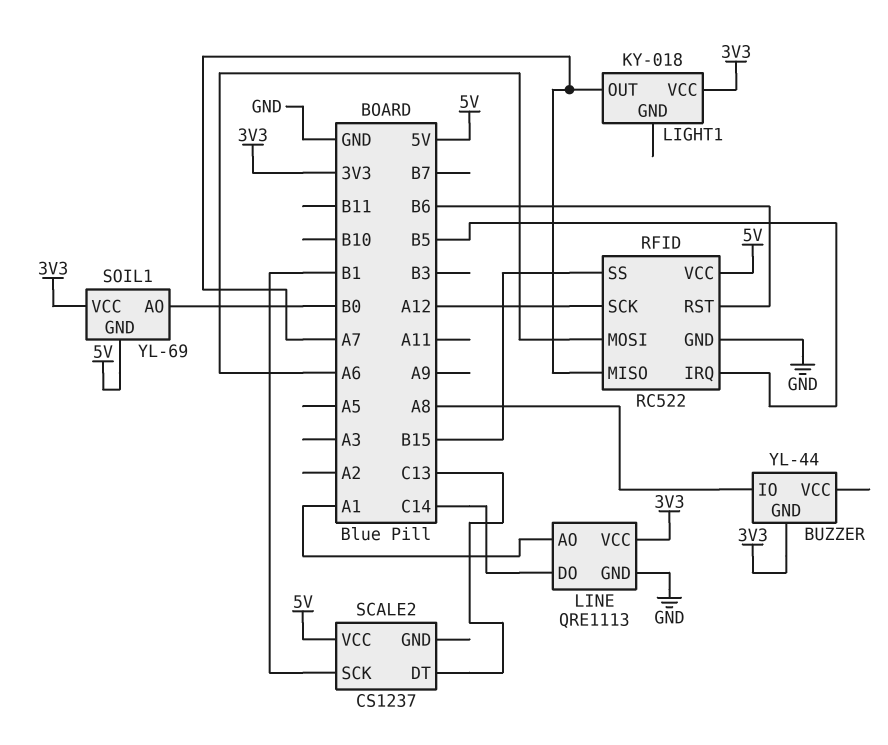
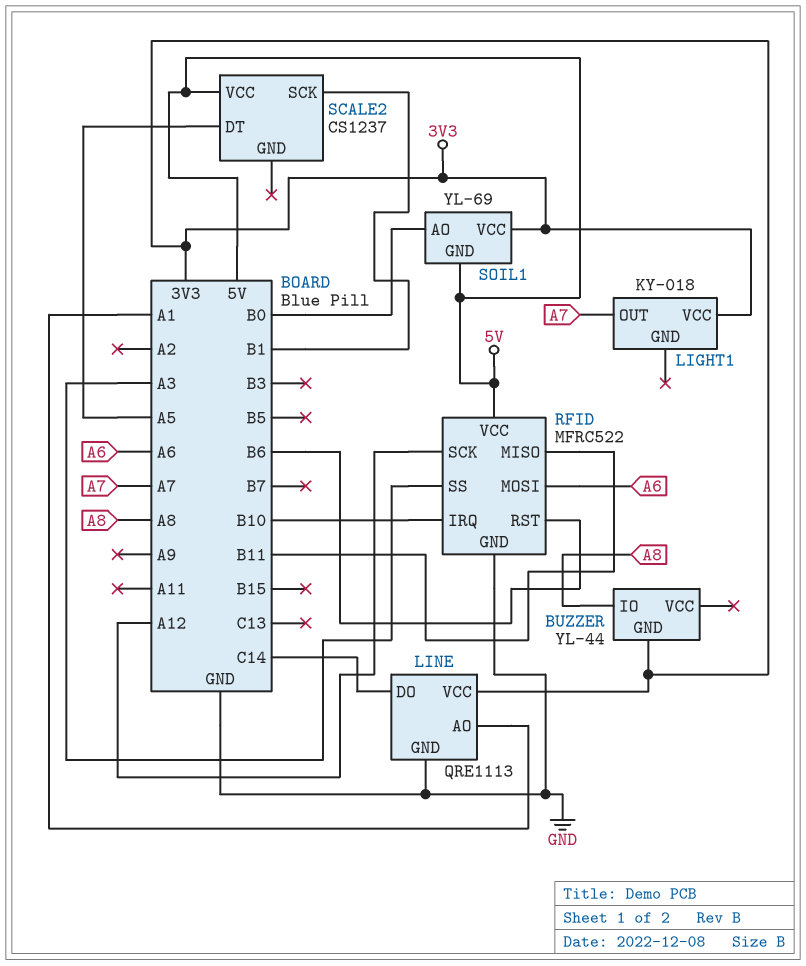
RFID: RC522 -> MFRC522
RFID pin IRQ: B5 -> B10
RFID pin MISO: A7 -> B11
RFID pin SS: B15 -> A3
SCALE2 pin DT: C13 -> A5

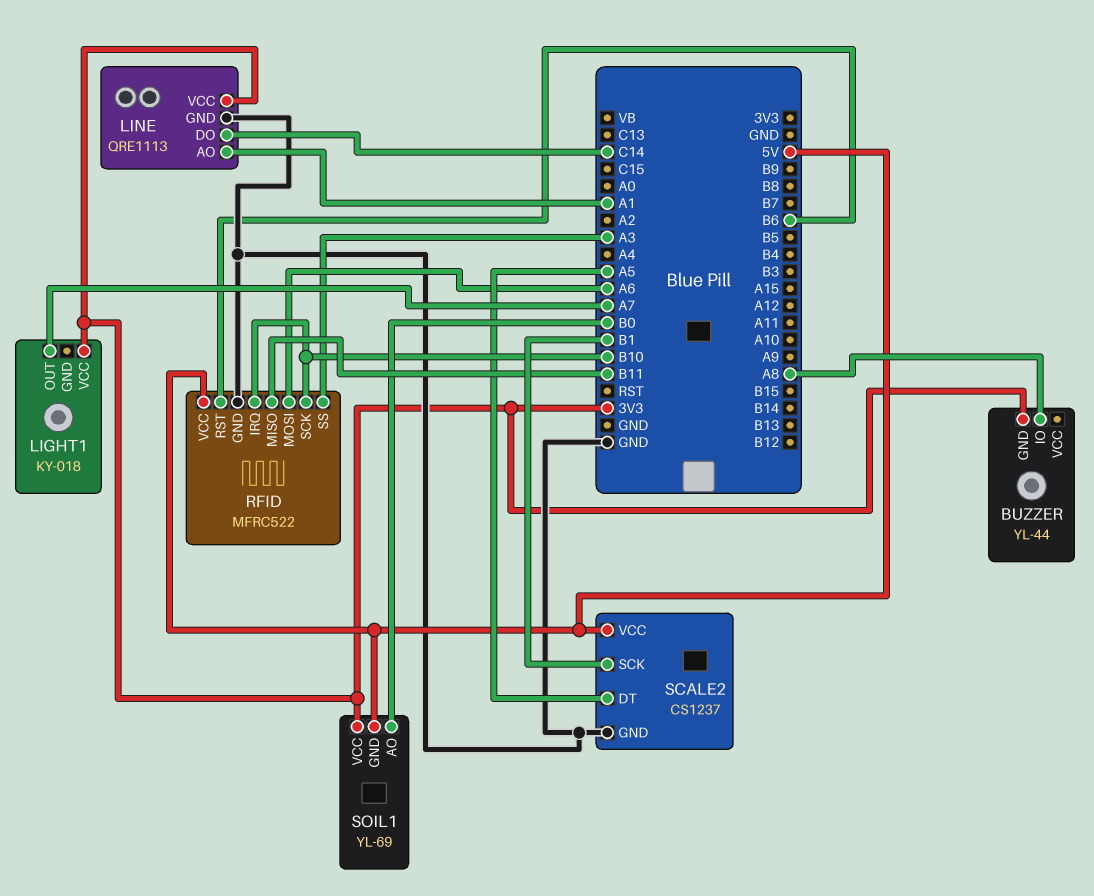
RFID pin SCK: A12 -> B10
SCALE2 pin GND: none -> GND

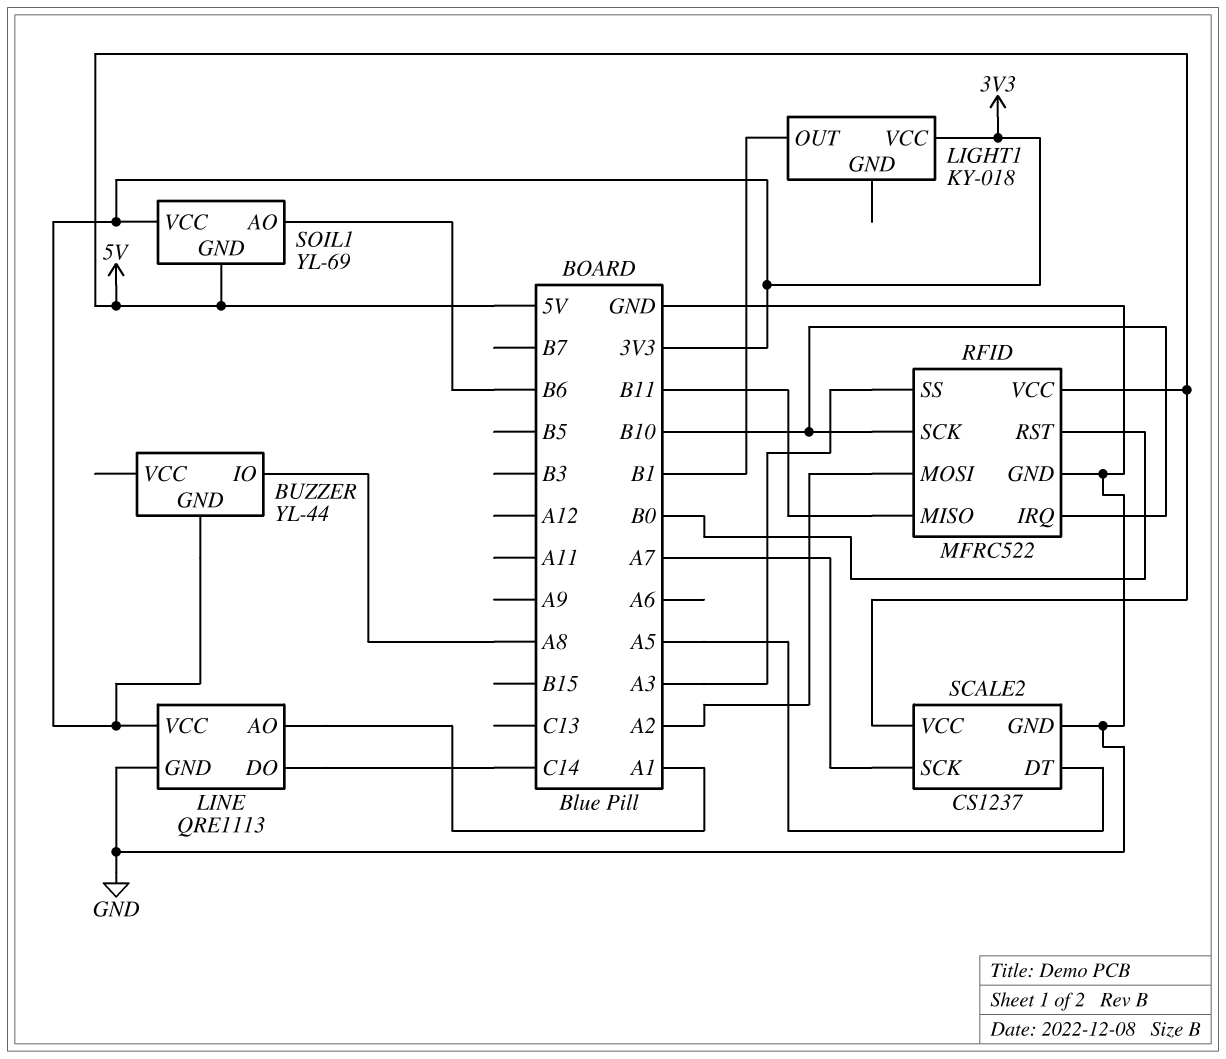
LIGHT1 pin OUT: A7 -> B1
RFID pin MOSI: A6 -> A2
RFID pin RST: B6 -> B0
SCALE2 pin SCK: B1 -> A7
SOIL1 pin AO: B0 -> B6

